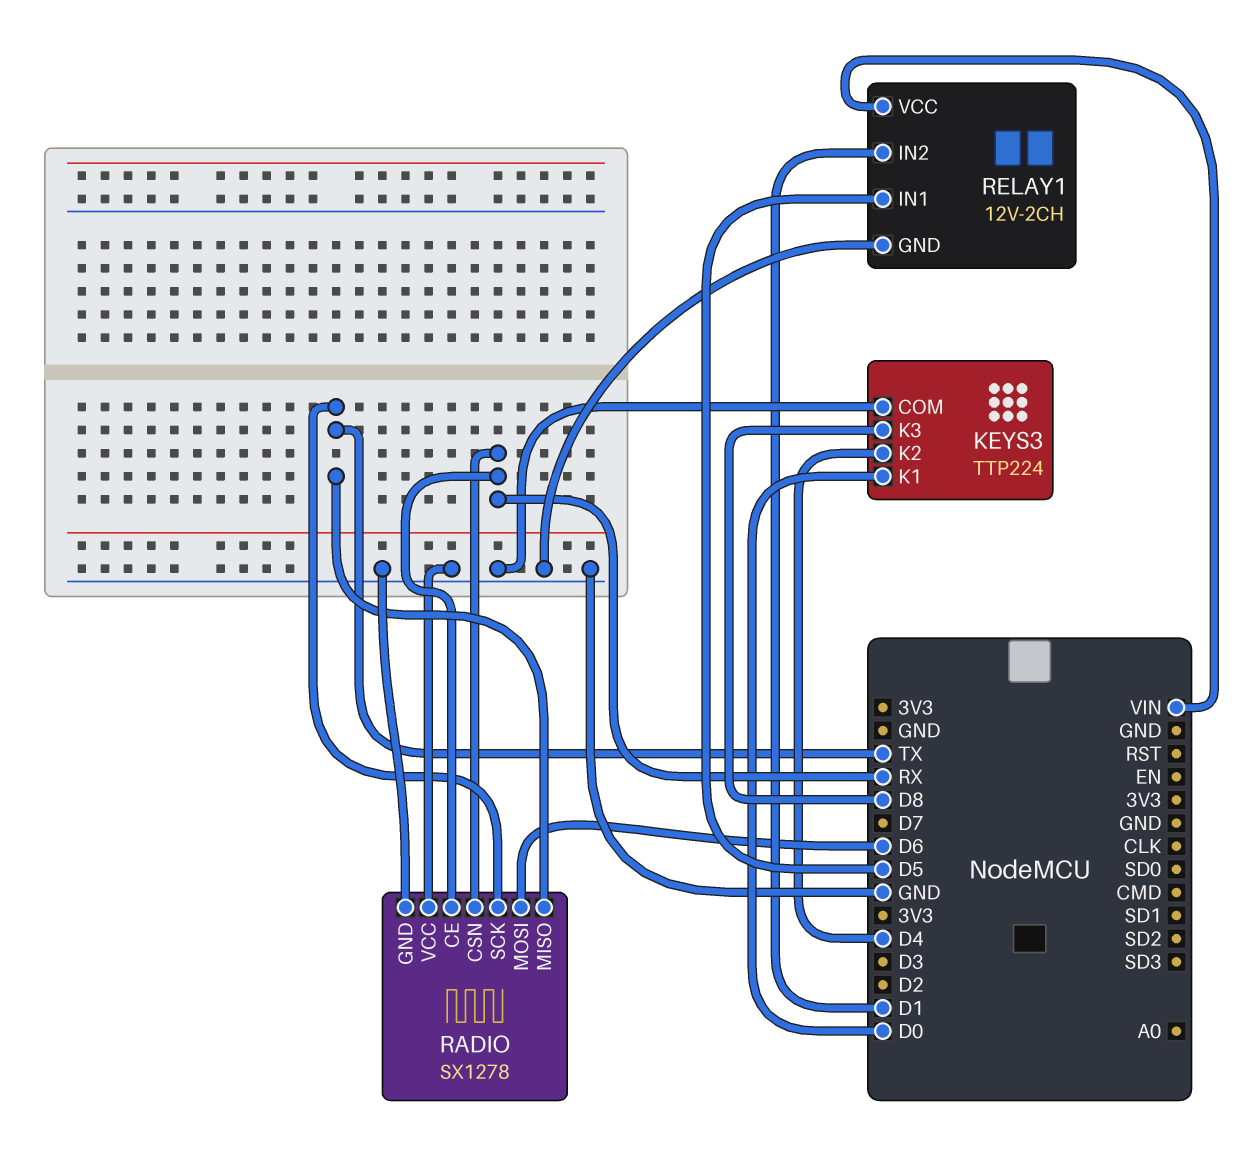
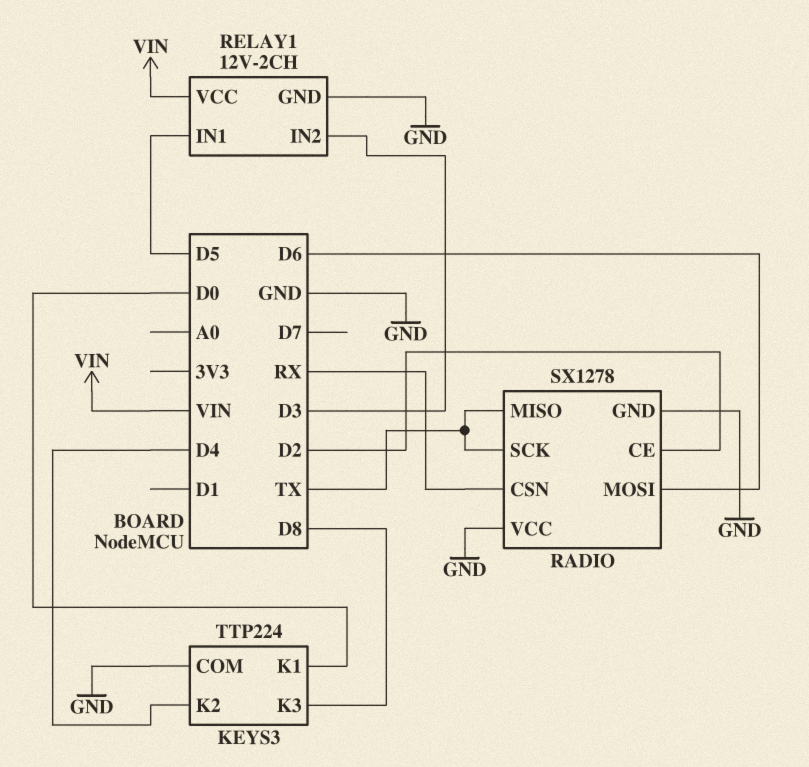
RADIO pin CE: RX -> D2
RELAY1 pin IN2: D1 -> D3

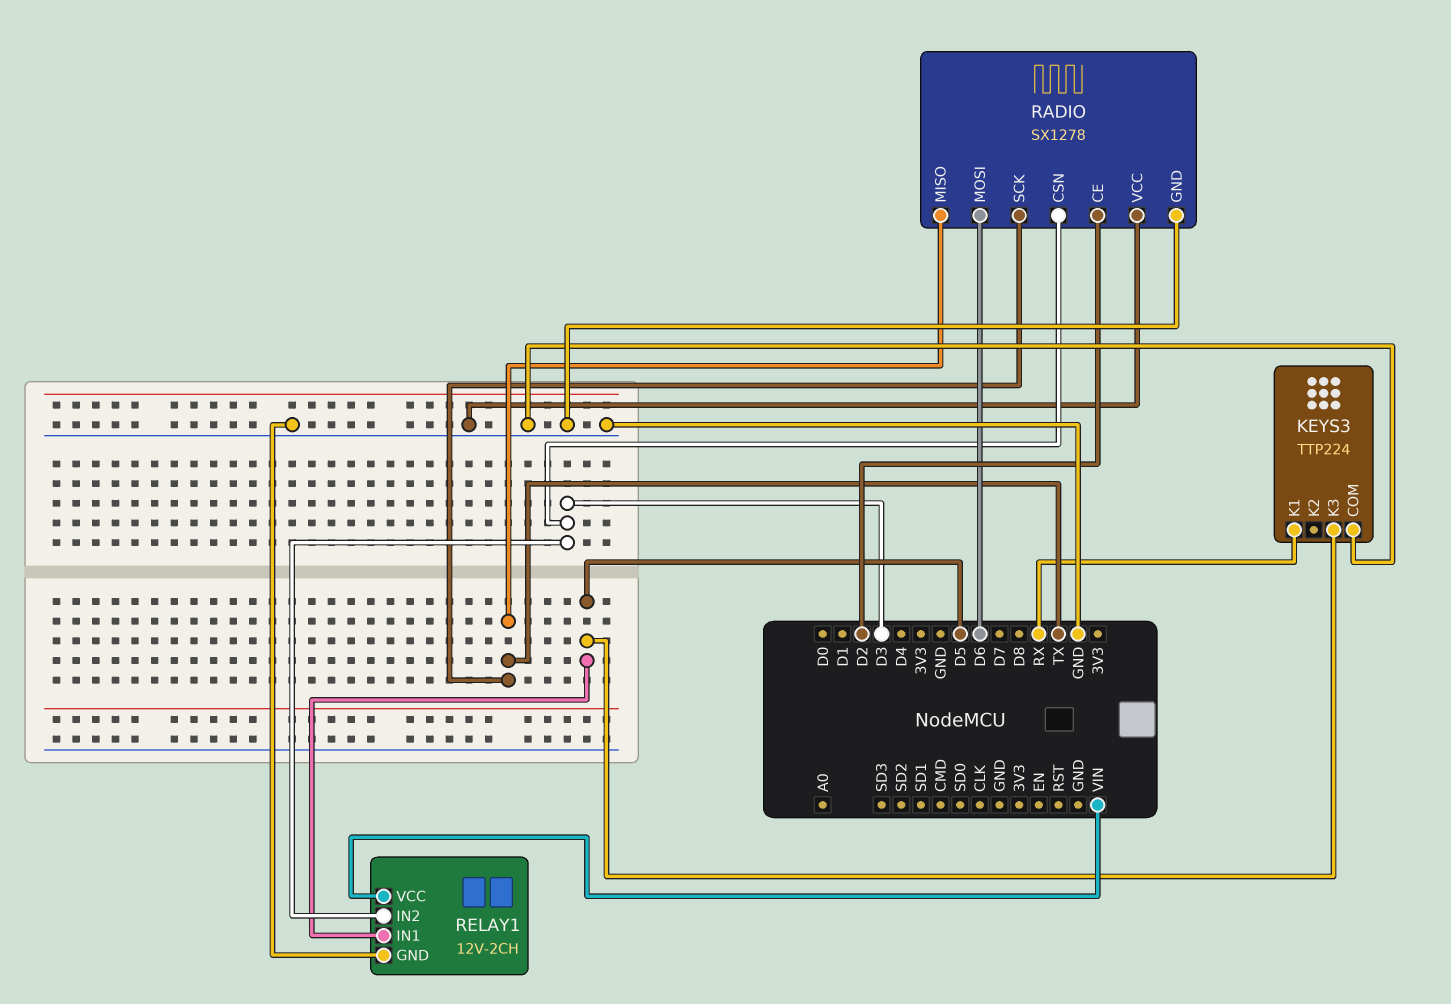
KEYS3 pin K1: D0 -> RX
KEYS3 pin K2: D4 -> none
KEYS3 pin K3: D8 -> D5
RADIO pin CSN: RX -> D3

